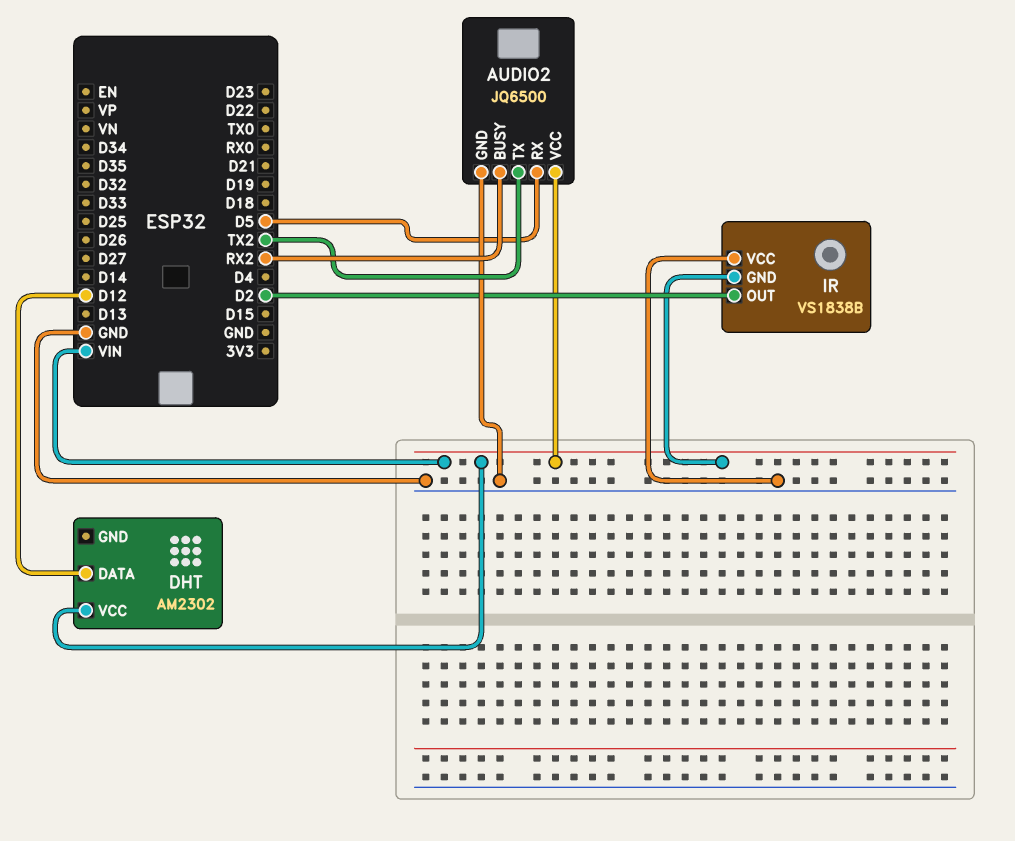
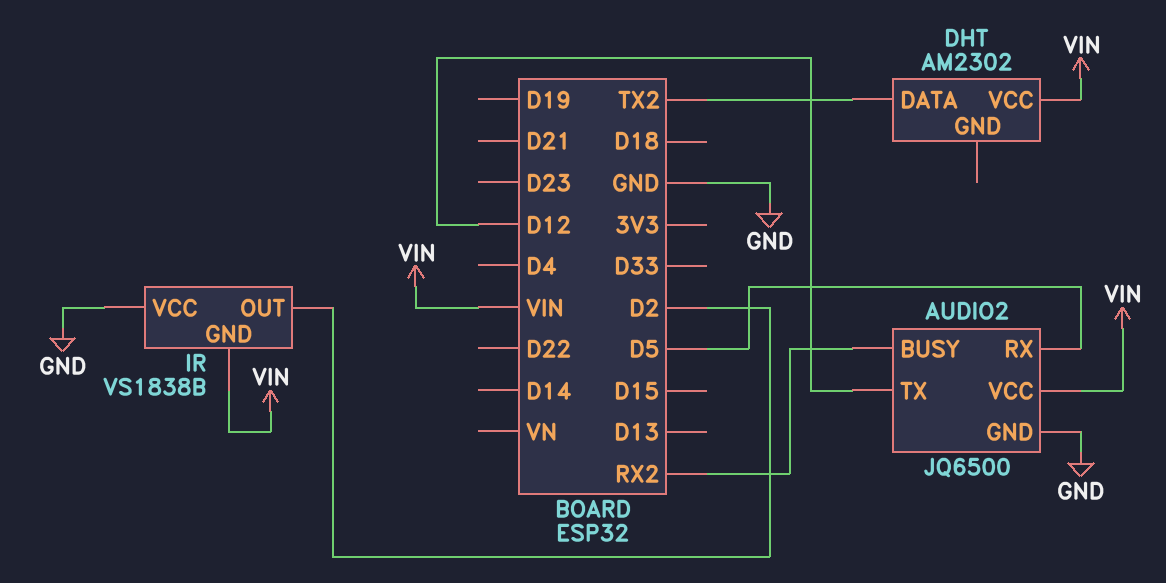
AUDIO2 pin TX: TX2 -> D12
DHT pin DATA: D12 -> TX2

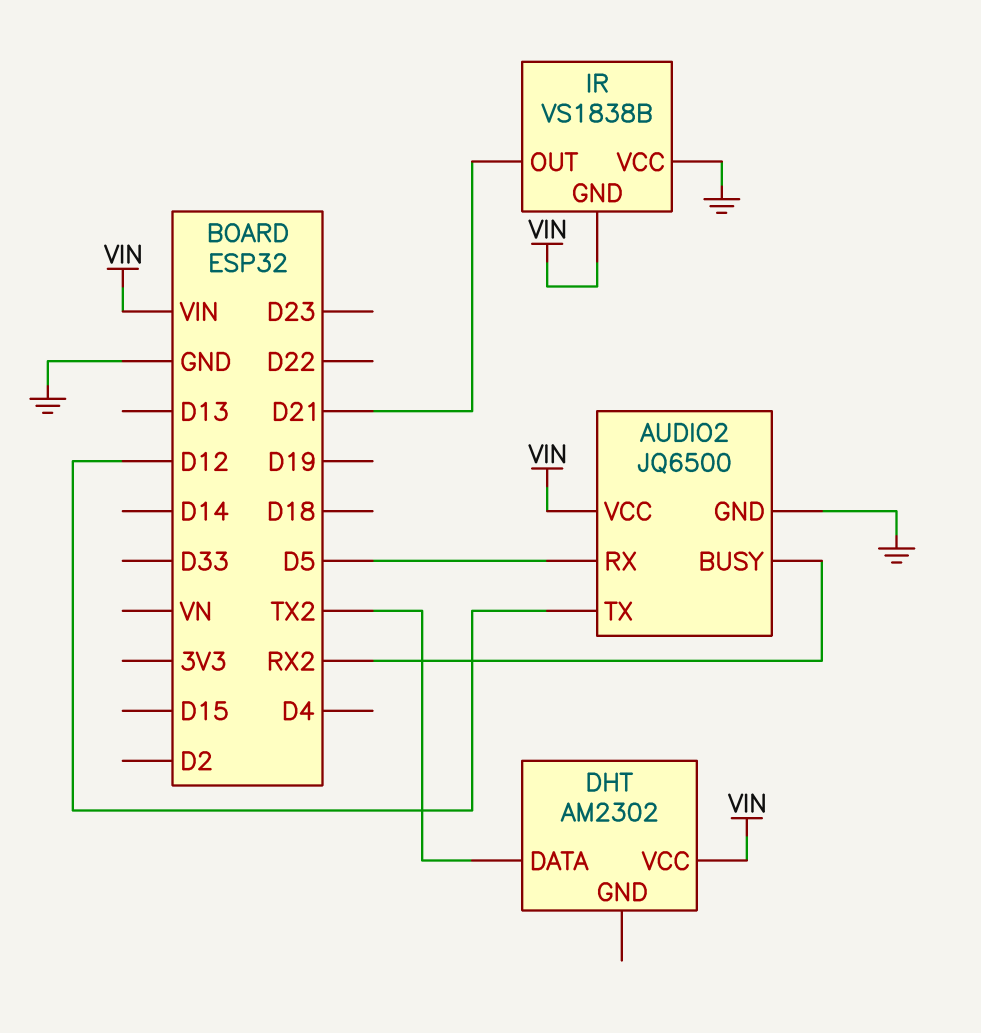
IR pin OUT: D2 -> D21

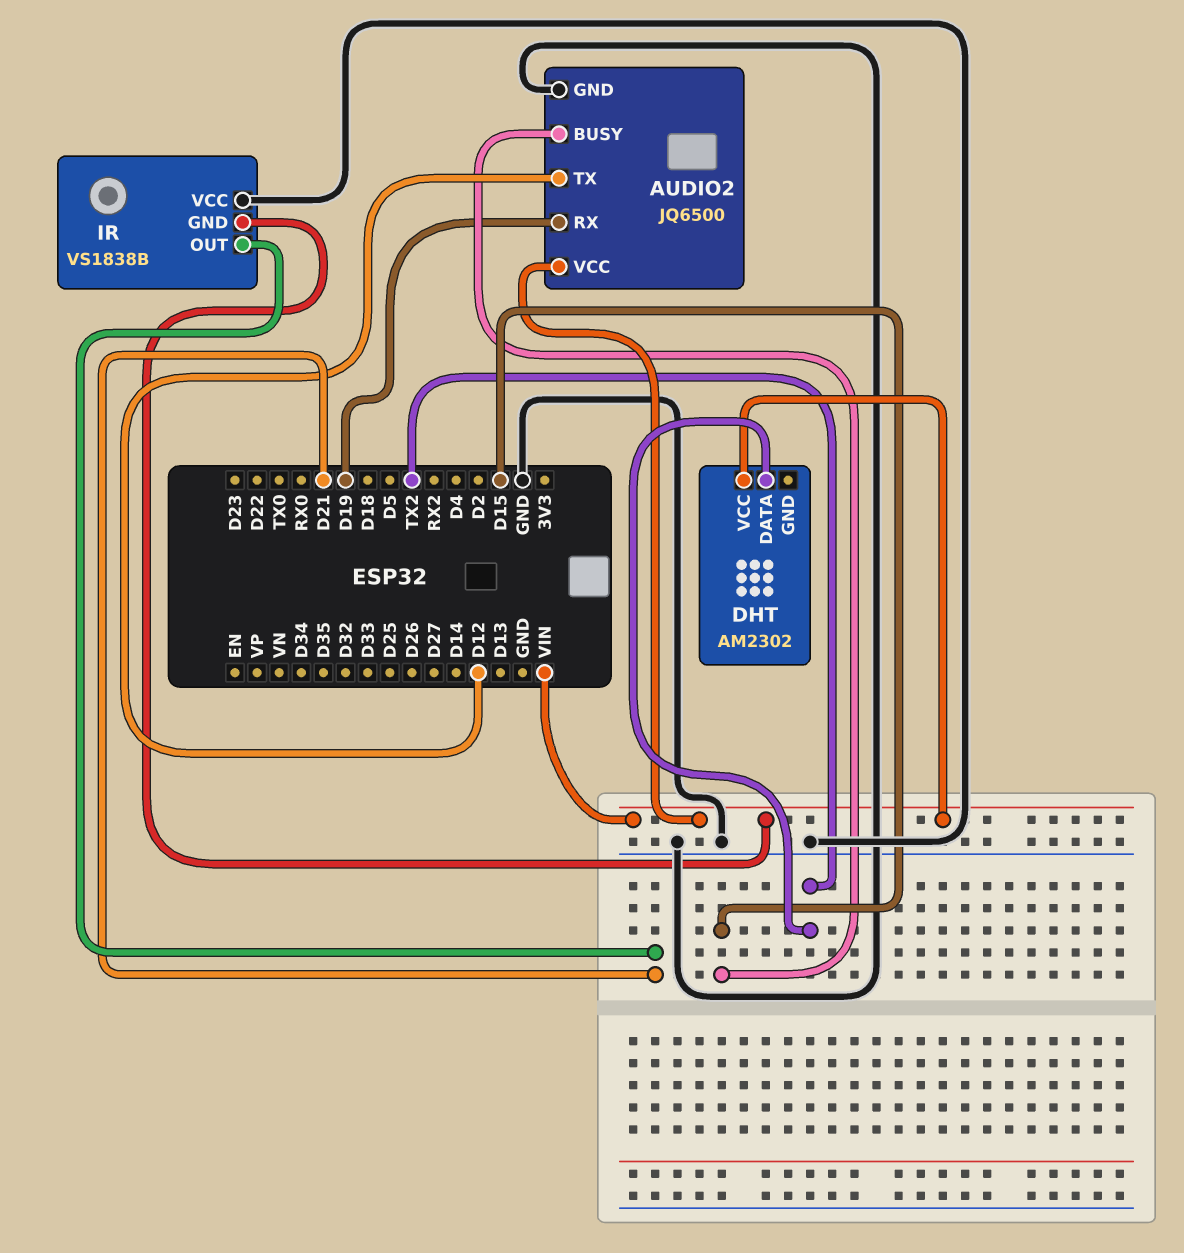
AUDIO2 pin BUSY: RX2 -> D15
AUDIO2 pin RX: D5 -> D19

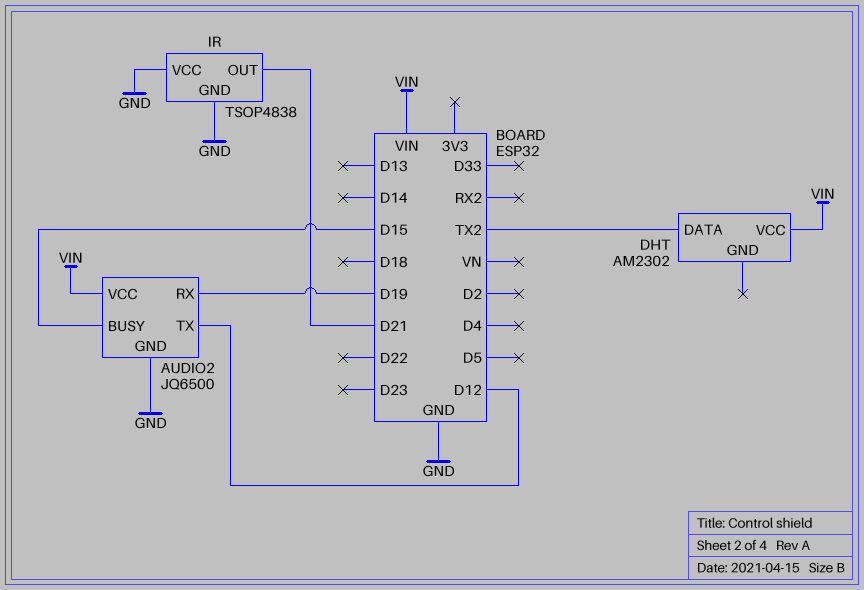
IR: VS1838B -> TSOP4838
IR pin GND: VIN -> GND

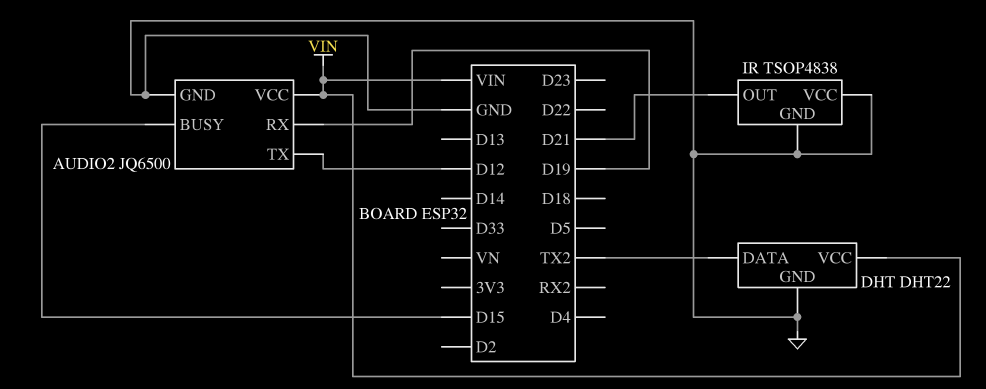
DHT: AM2302 -> DHT22
DHT pin GND: none -> GND

